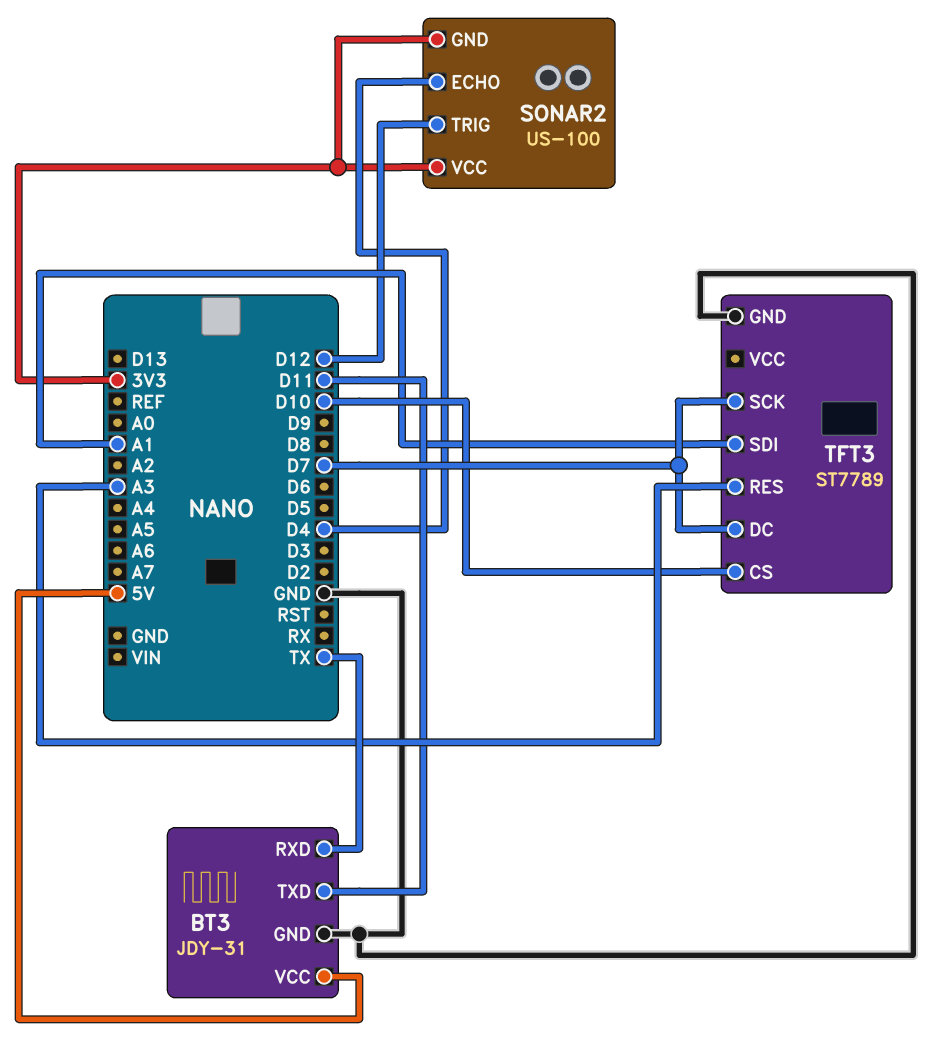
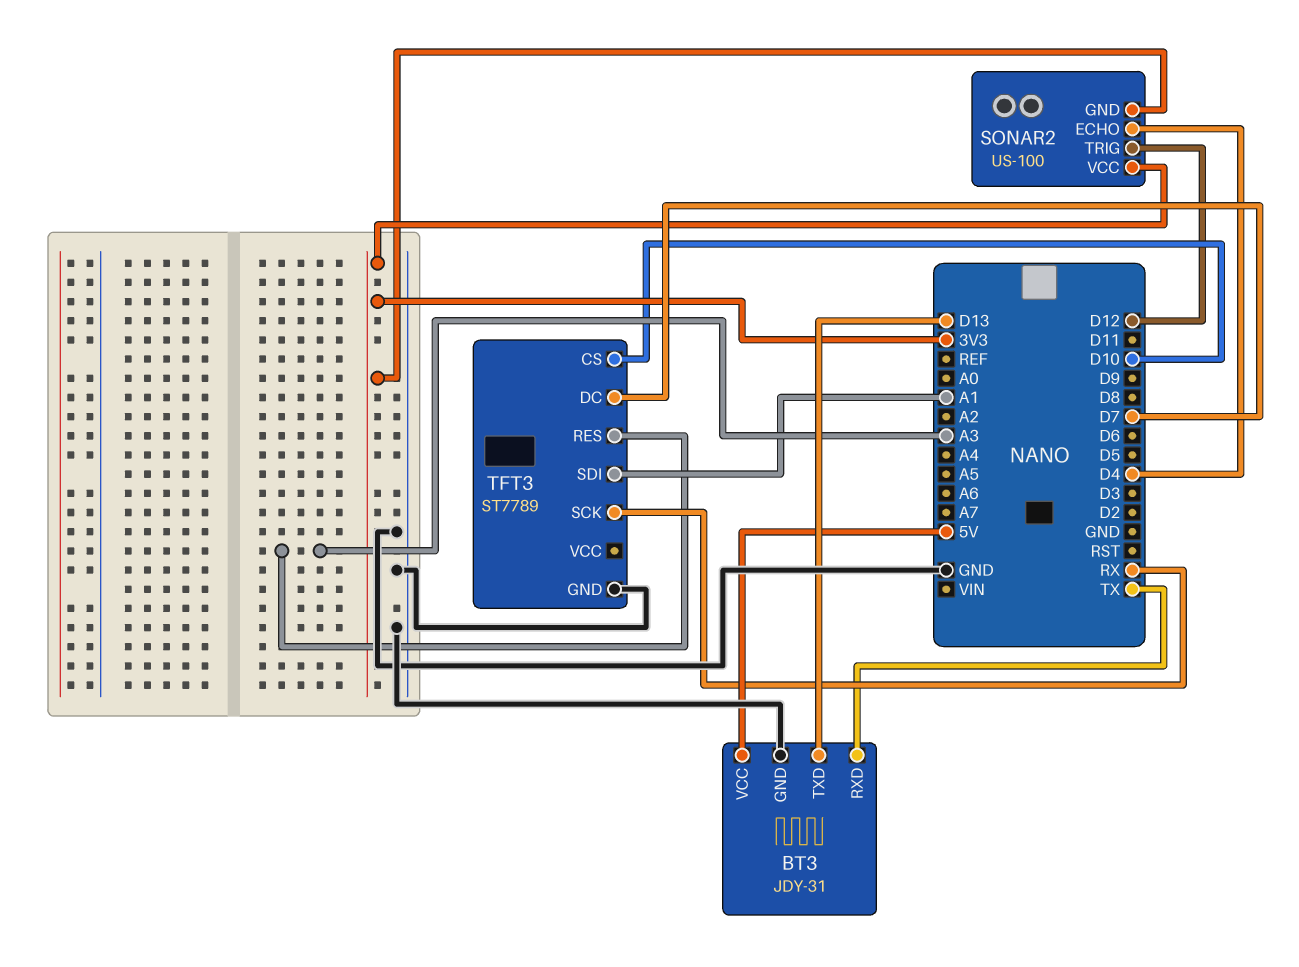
BT3 pin TXD: D11 -> D13
TFT3 pin SCK: D7 -> RX

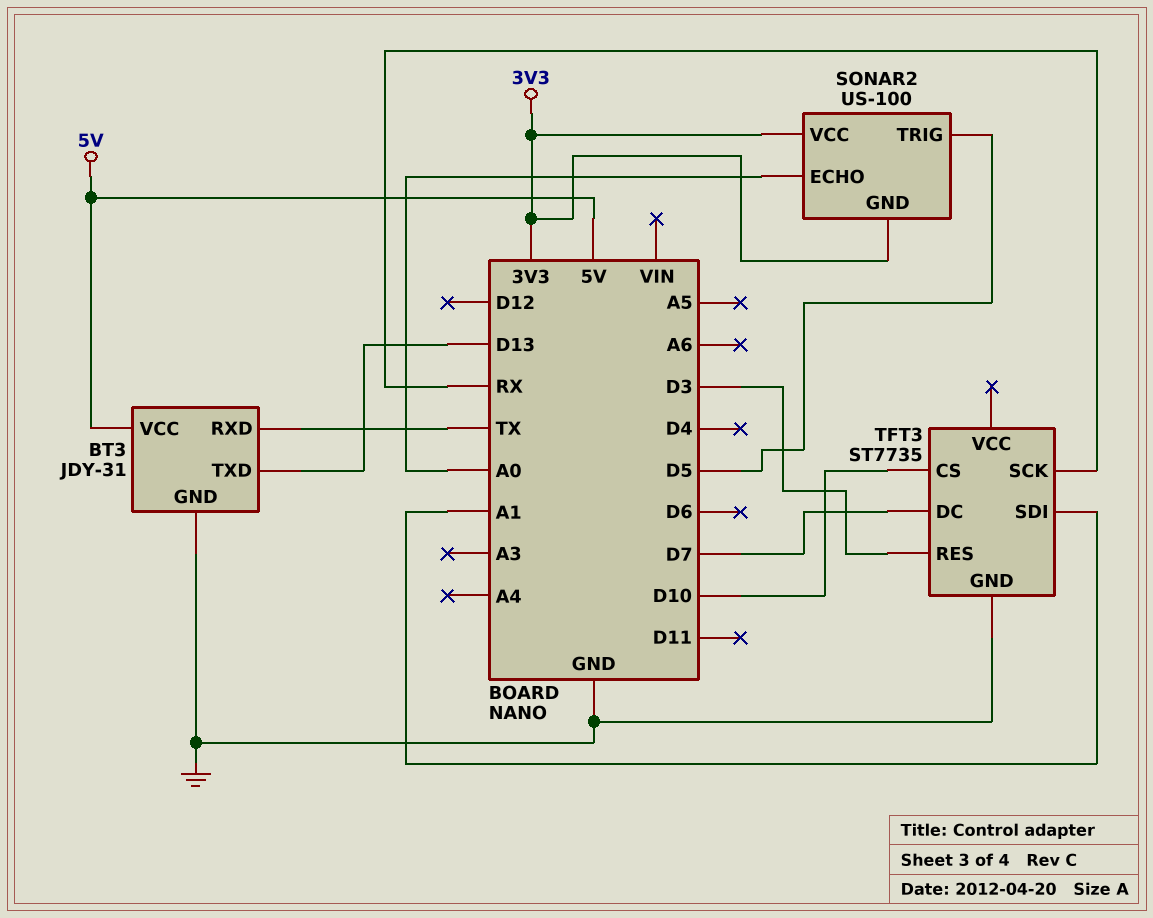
SONAR2 pin ECHO: D4 -> A0
SONAR2 pin TRIG: D12 -> D5
TFT3: ST7789 -> ST7735
TFT3 pin RES: A3 -> D3

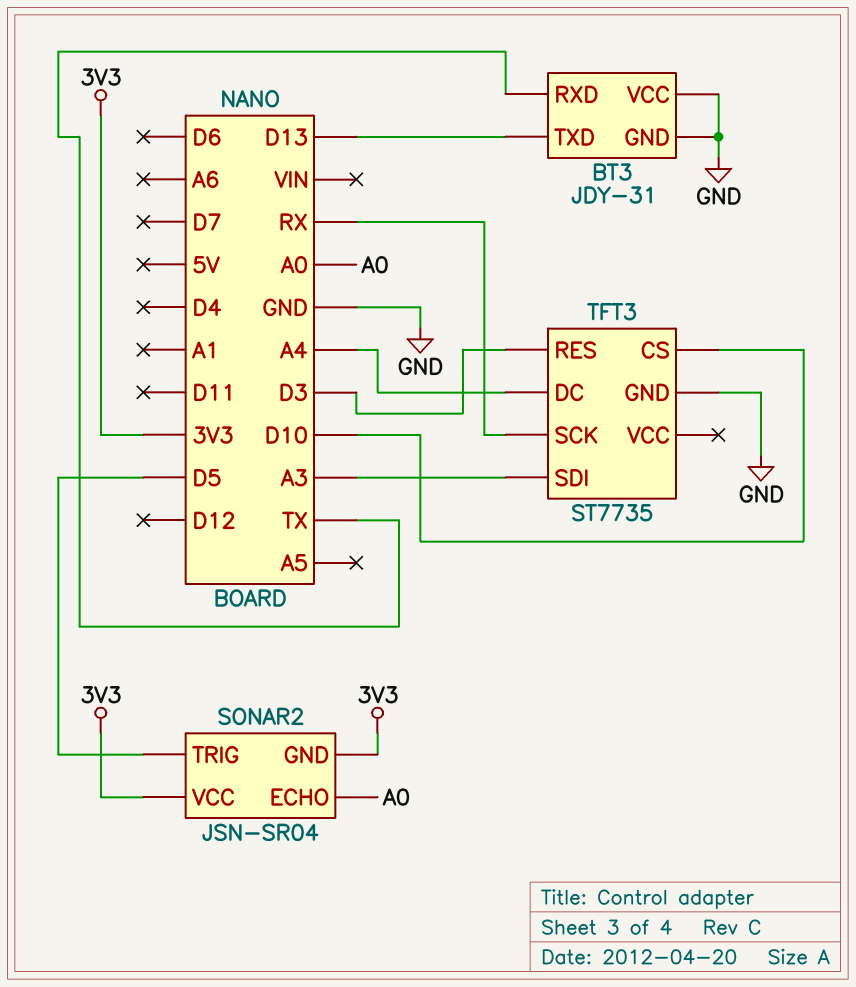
BT3 pin VCC: 5V -> GND
SONAR2: US-100 -> JSN-SR04
TFT3 pin DC: D7 -> A4
TFT3 pin SDI: A1 -> A3

